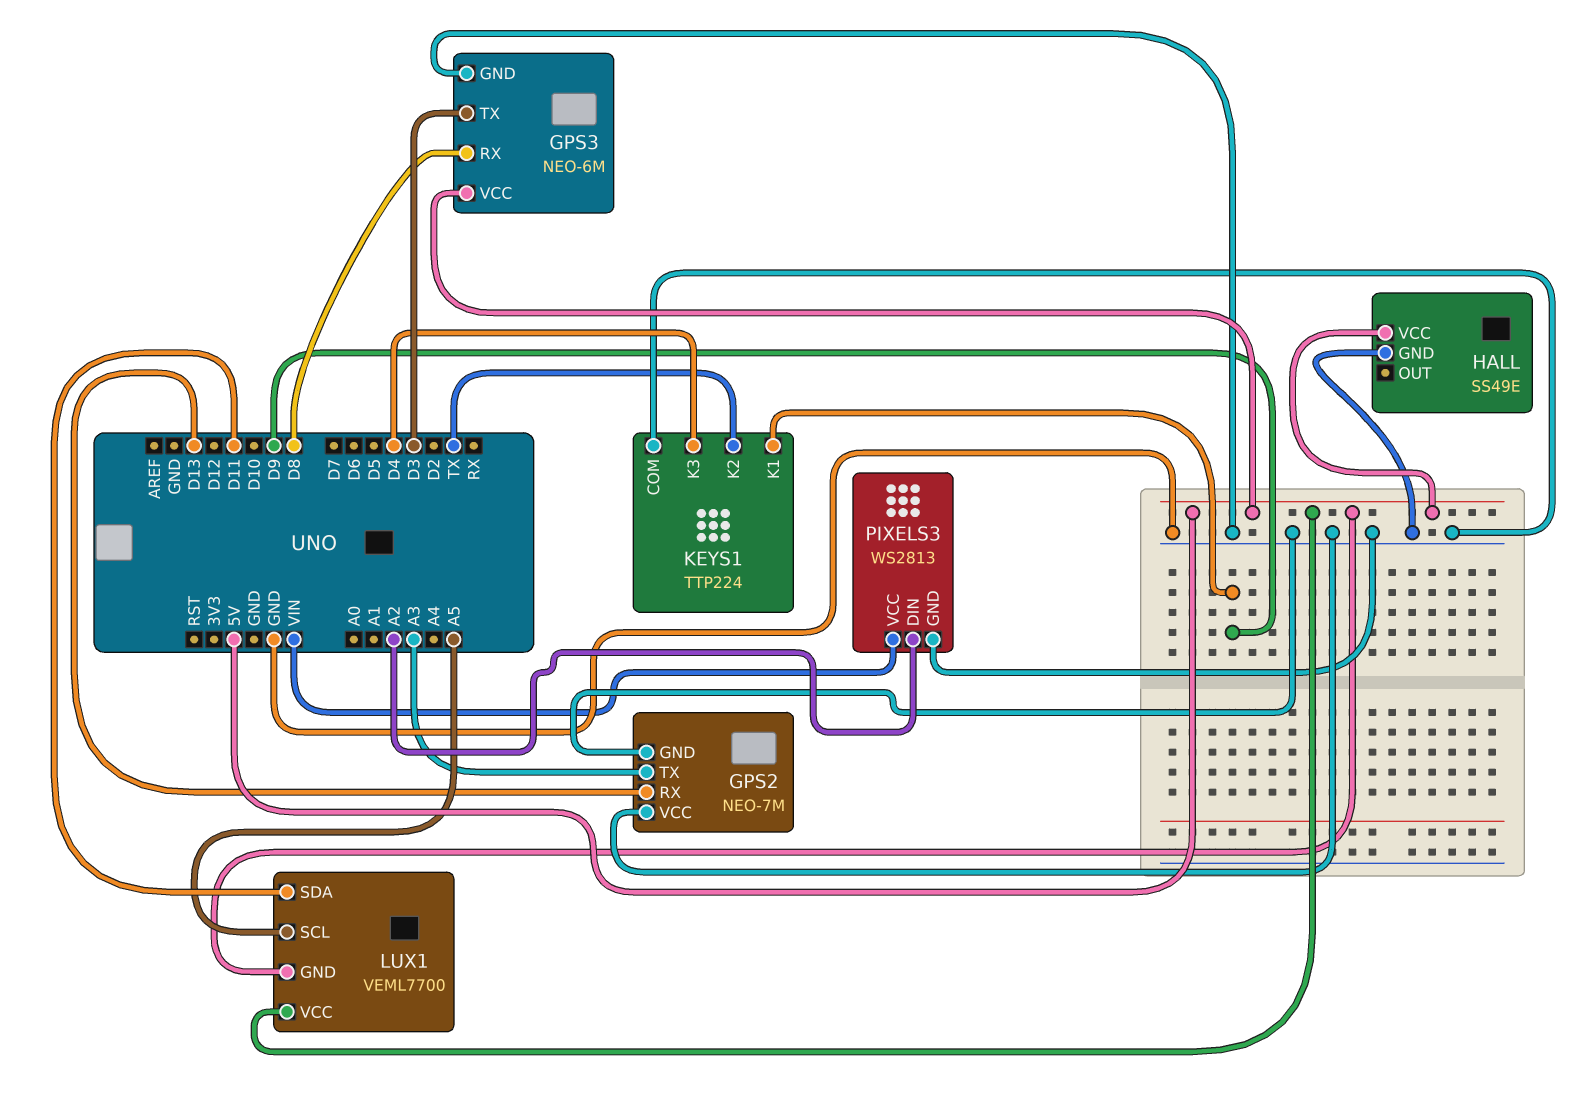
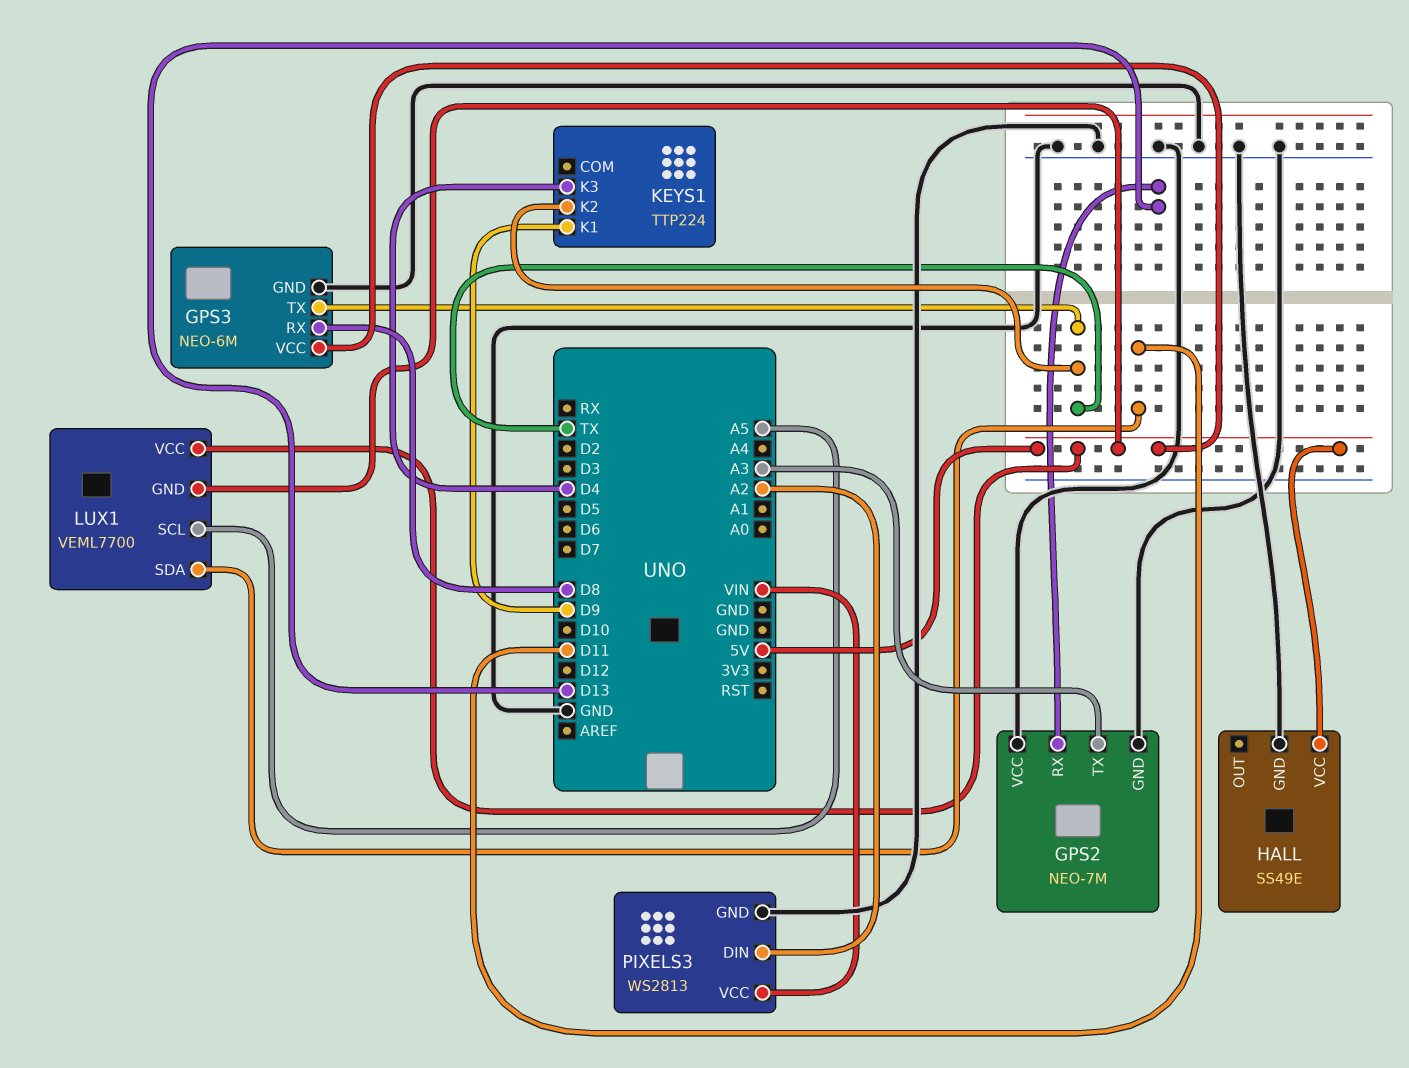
GPS3 pin TX: D3 -> TX
KEYS1 pin COM: GND -> none

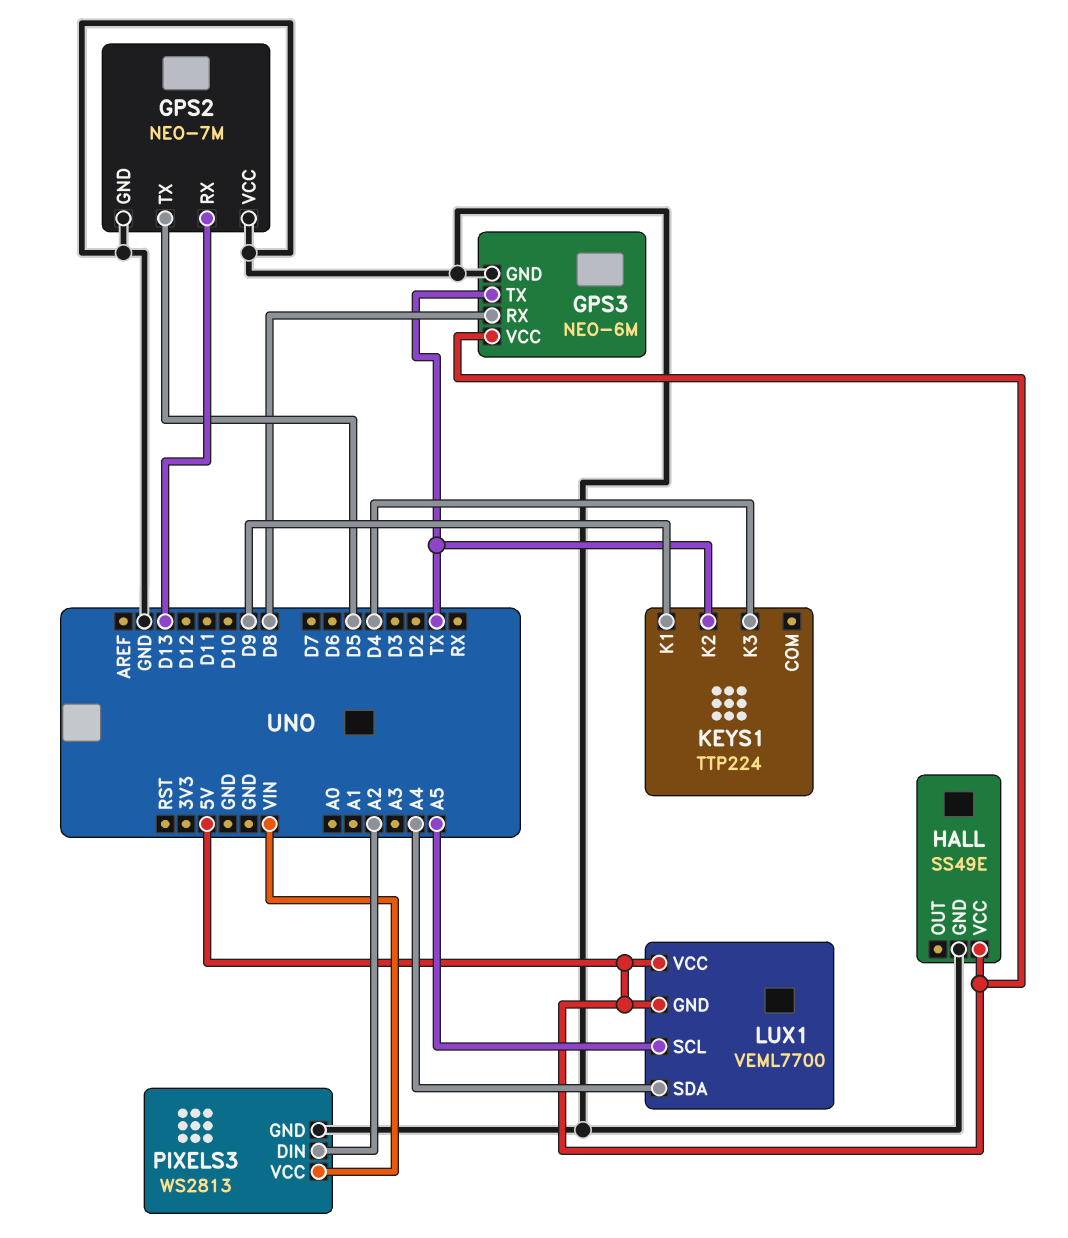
GPS2 pin TX: A3 -> D5
LUX1 pin SDA: D11 -> A4

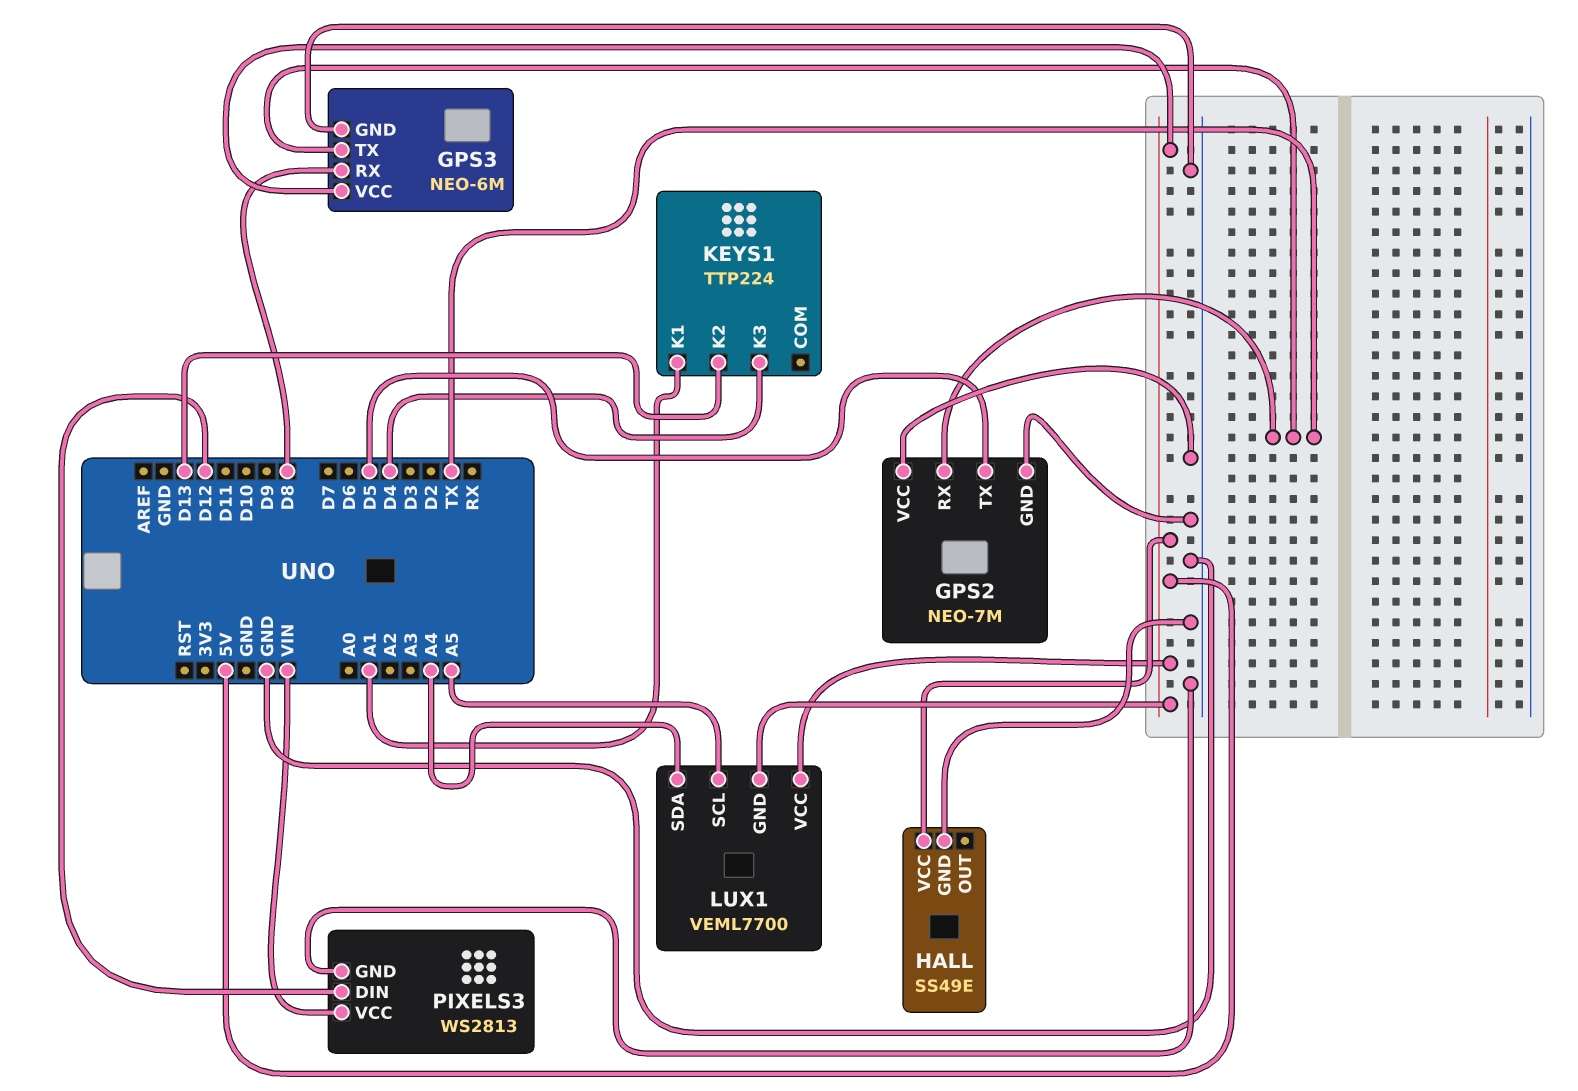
GPS2 pin RX: D13 -> TX
KEYS1 pin K1: D9 -> A1
KEYS1 pin K2: TX -> D13
PIXELS3 pin DIN: A2 -> D12

